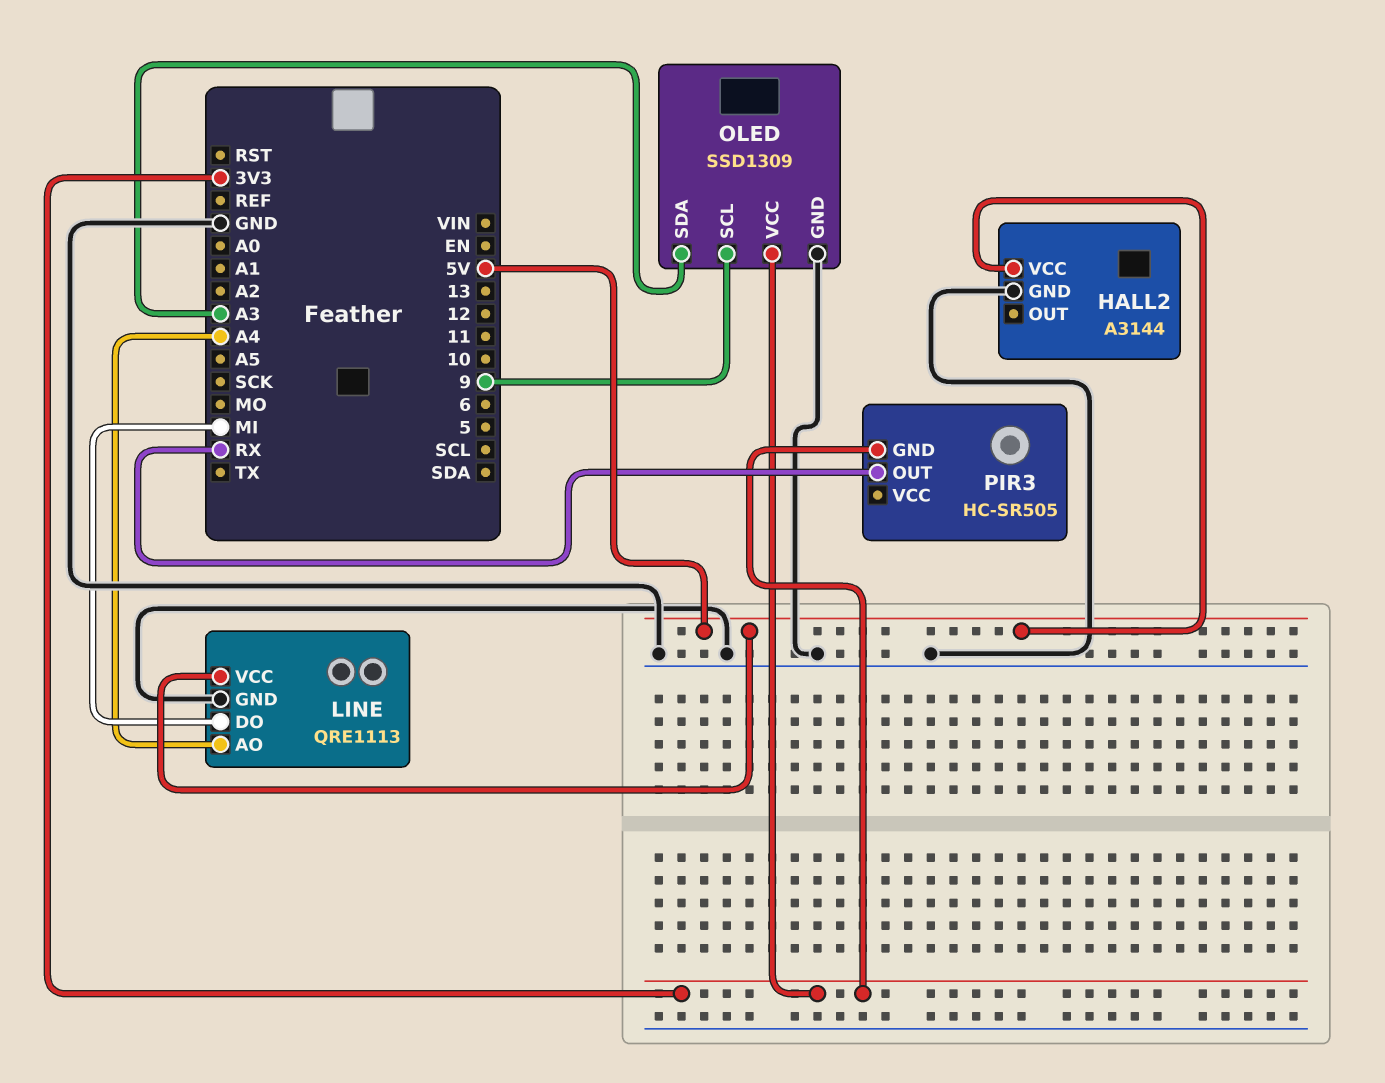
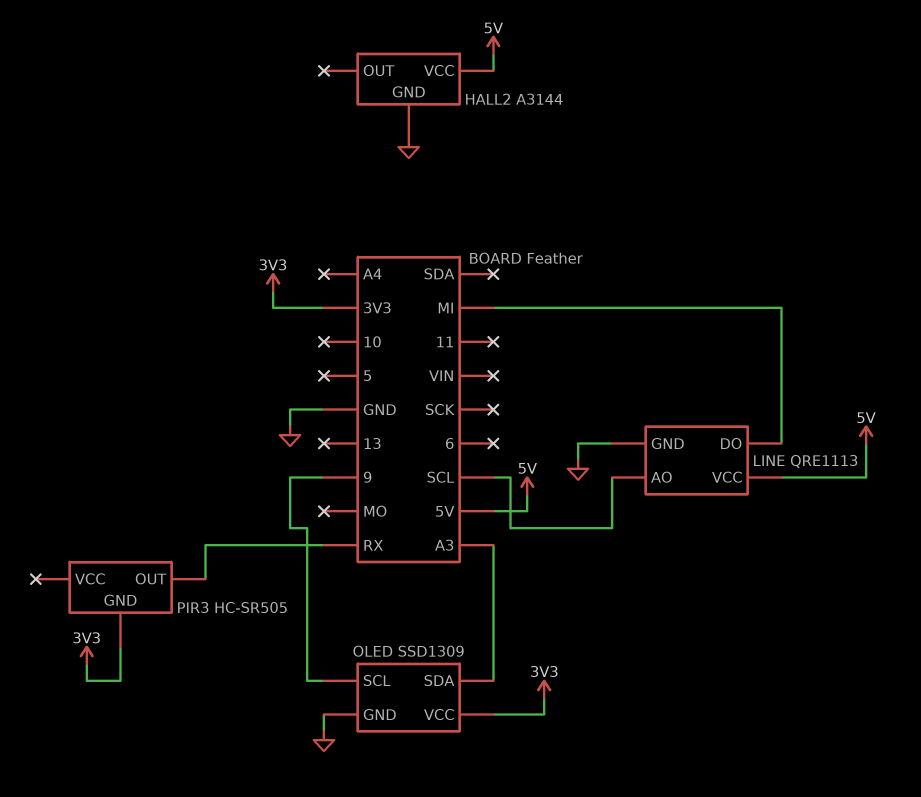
LINE pin AO: A4 -> SCL

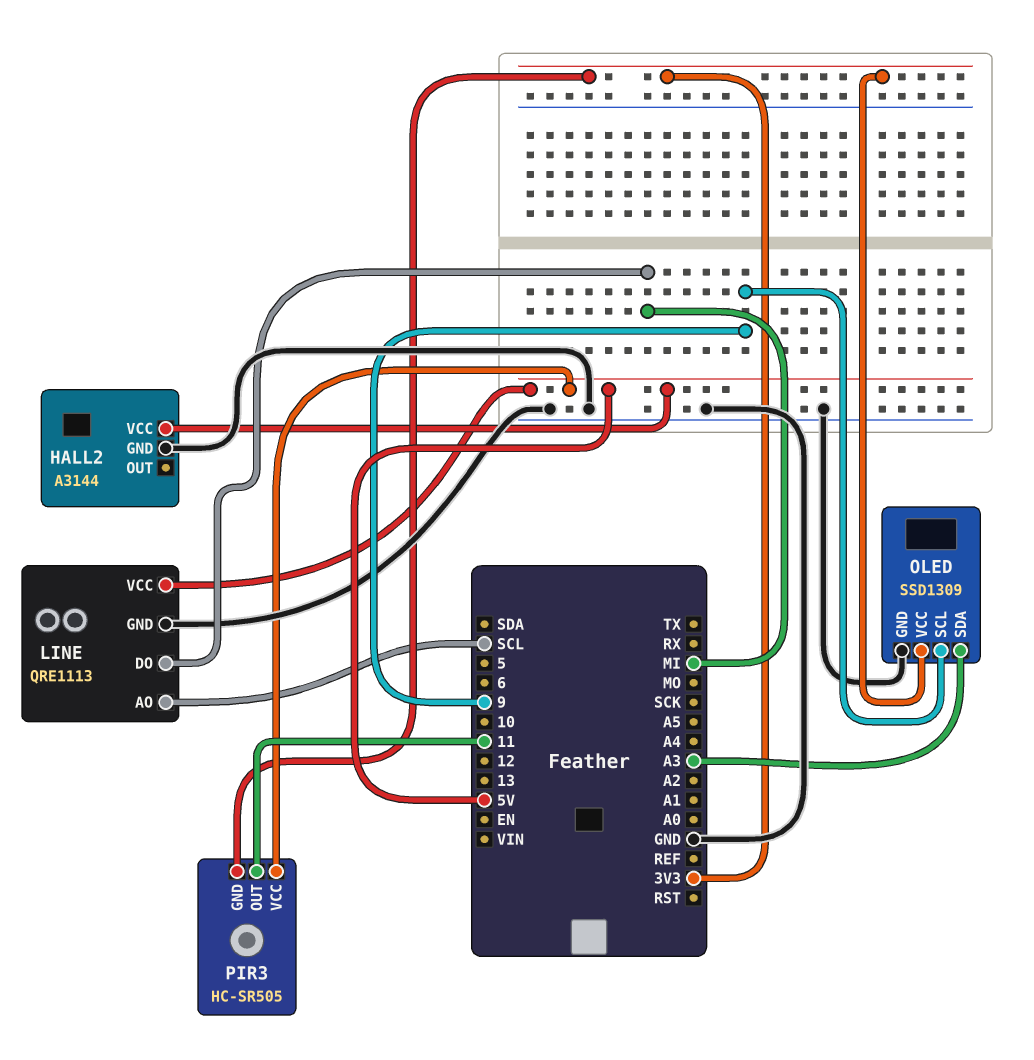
PIR3 pin OUT: RX -> 11
PIR3 pin VCC: none -> 5V

